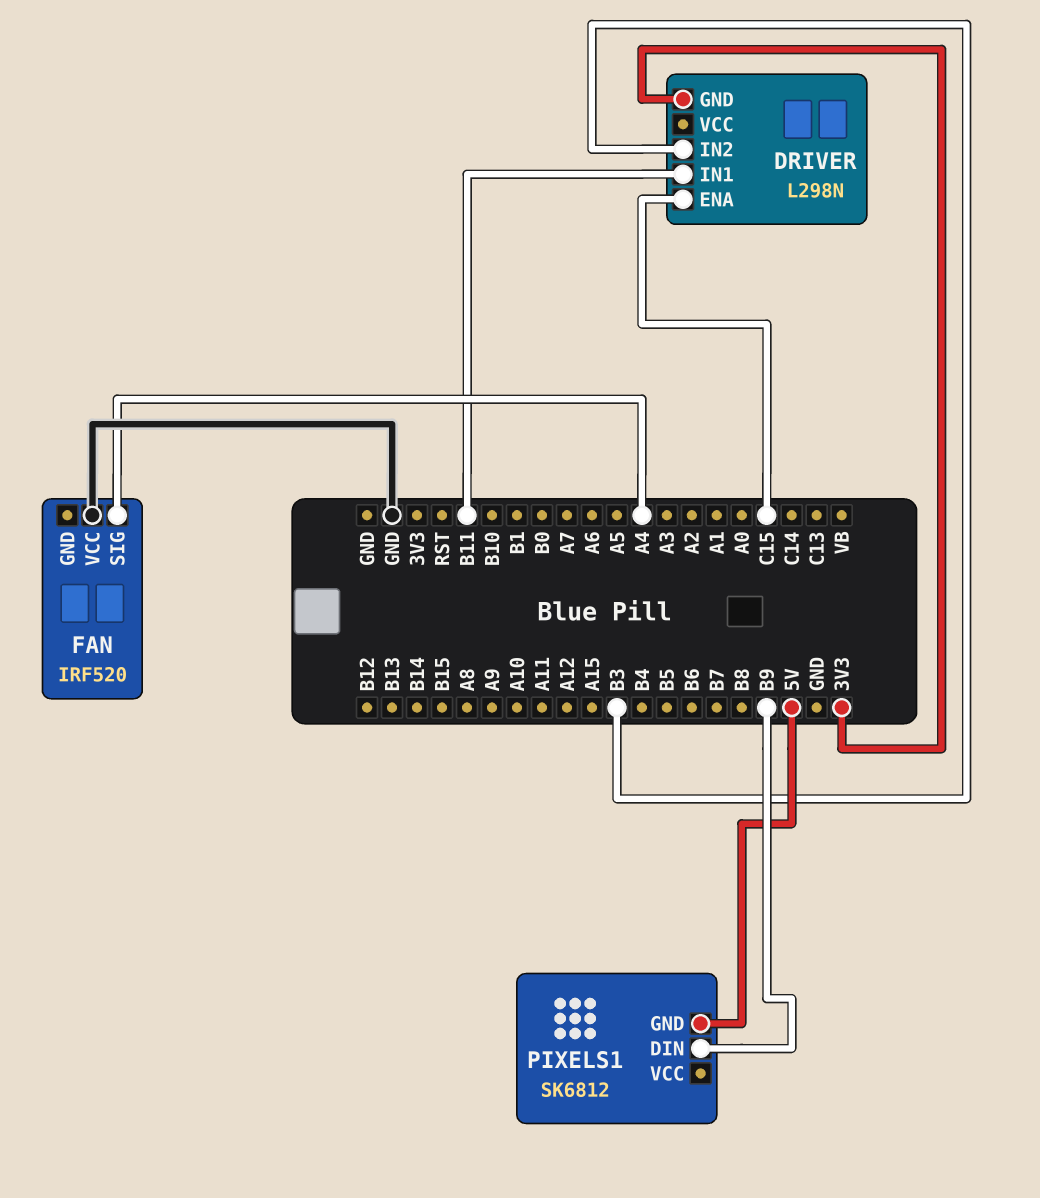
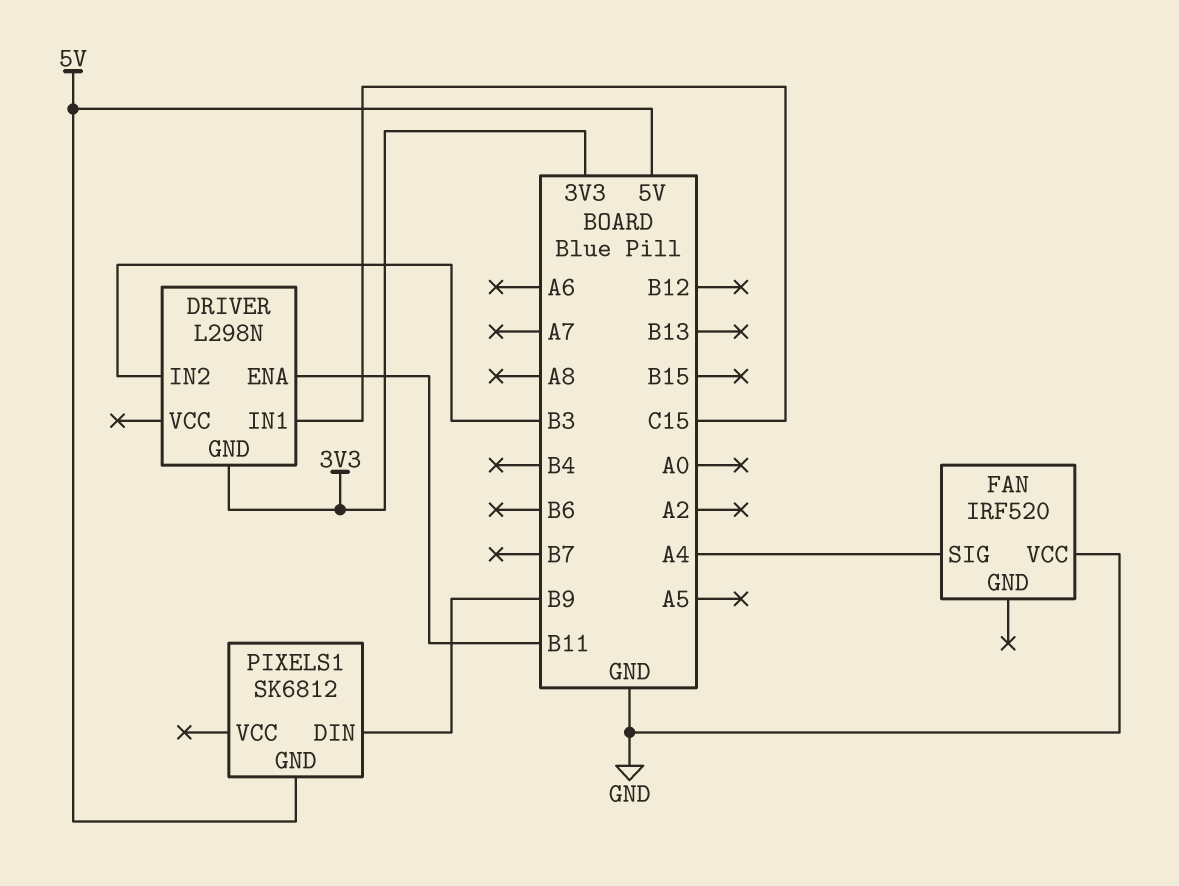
DRIVER pin ENA: C15 -> B11
DRIVER pin IN1: B11 -> C15

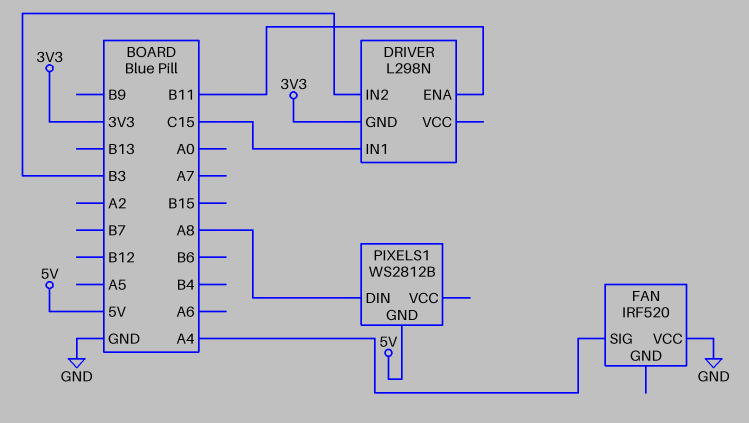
PIXELS1: SK6812 -> WS2812B
PIXELS1 pin DIN: B9 -> A8

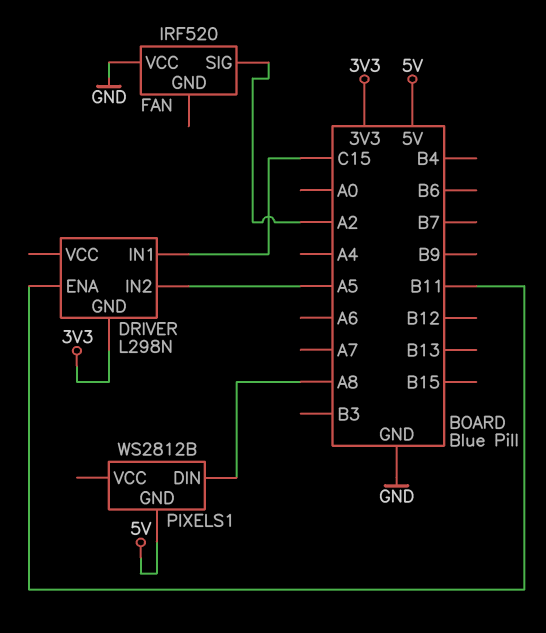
DRIVER pin IN2: B3 -> A5
FAN pin SIG: A4 -> A2

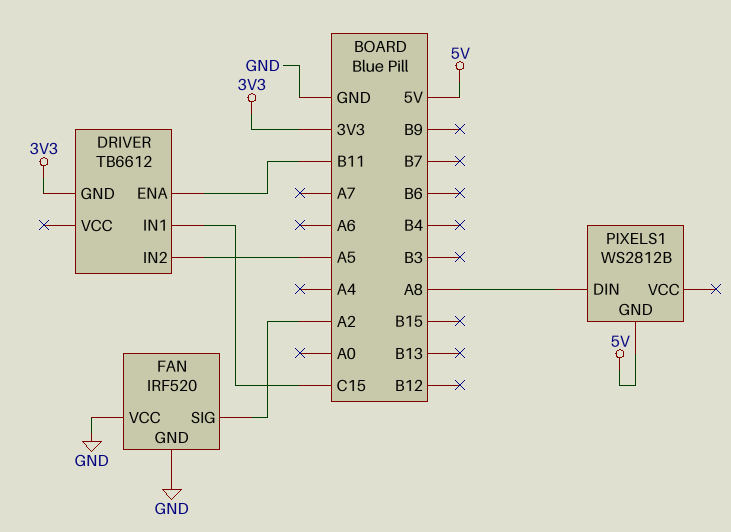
DRIVER: L298N -> TB6612
FAN pin GND: none -> GND

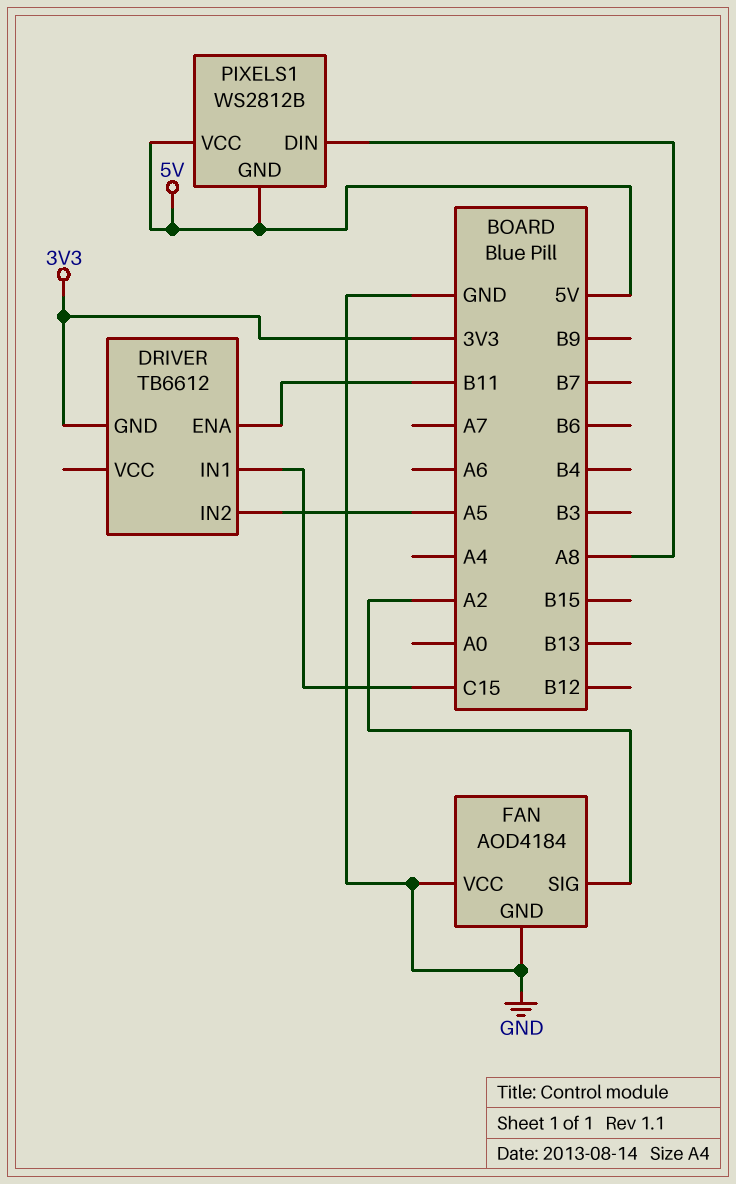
FAN: IRF520 -> AOD4184
PIXELS1 pin VCC: none -> 5V

